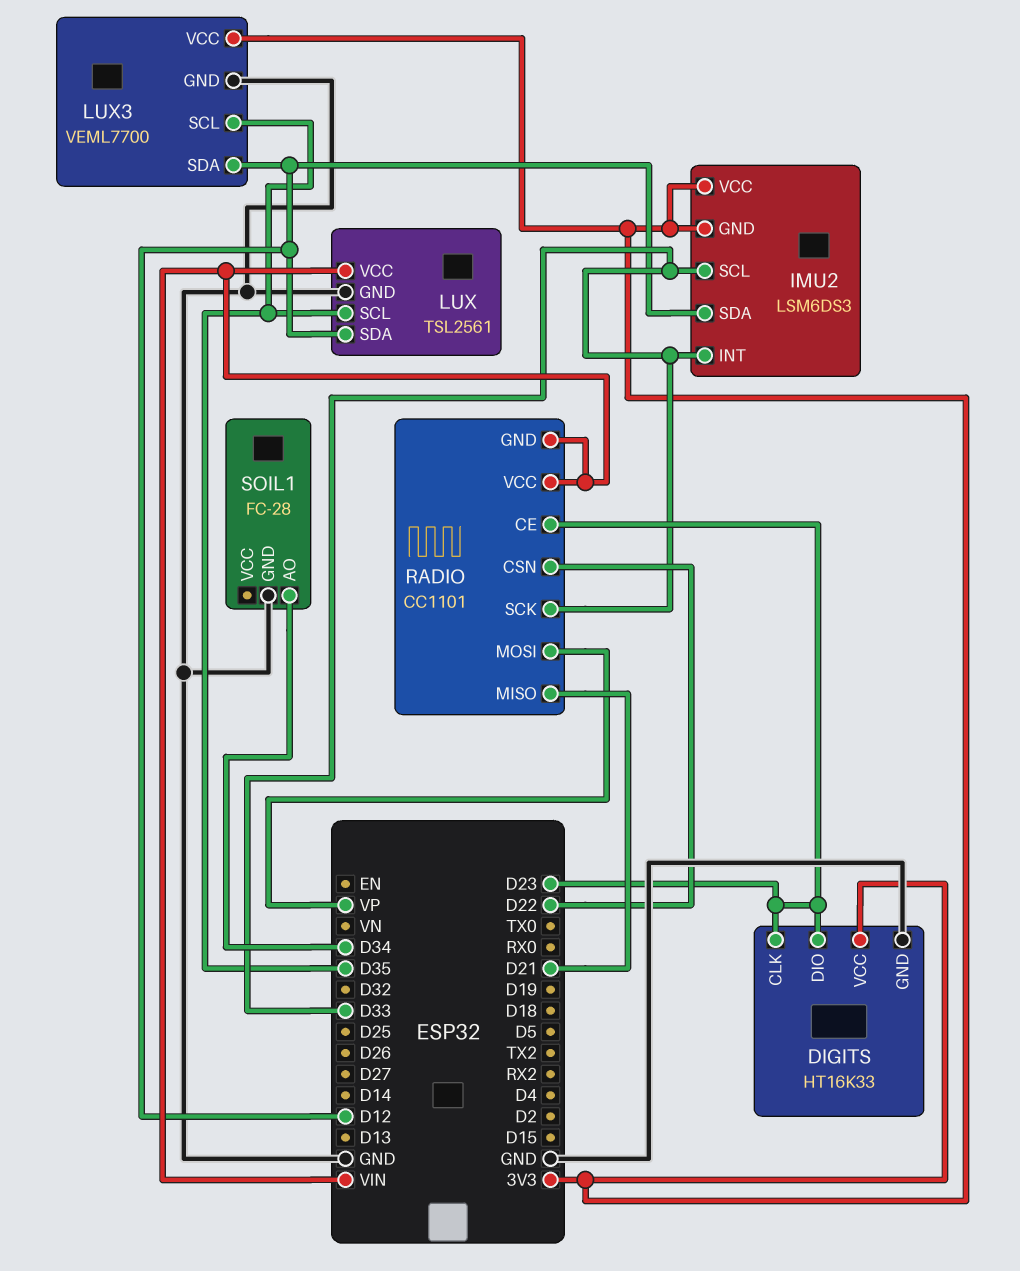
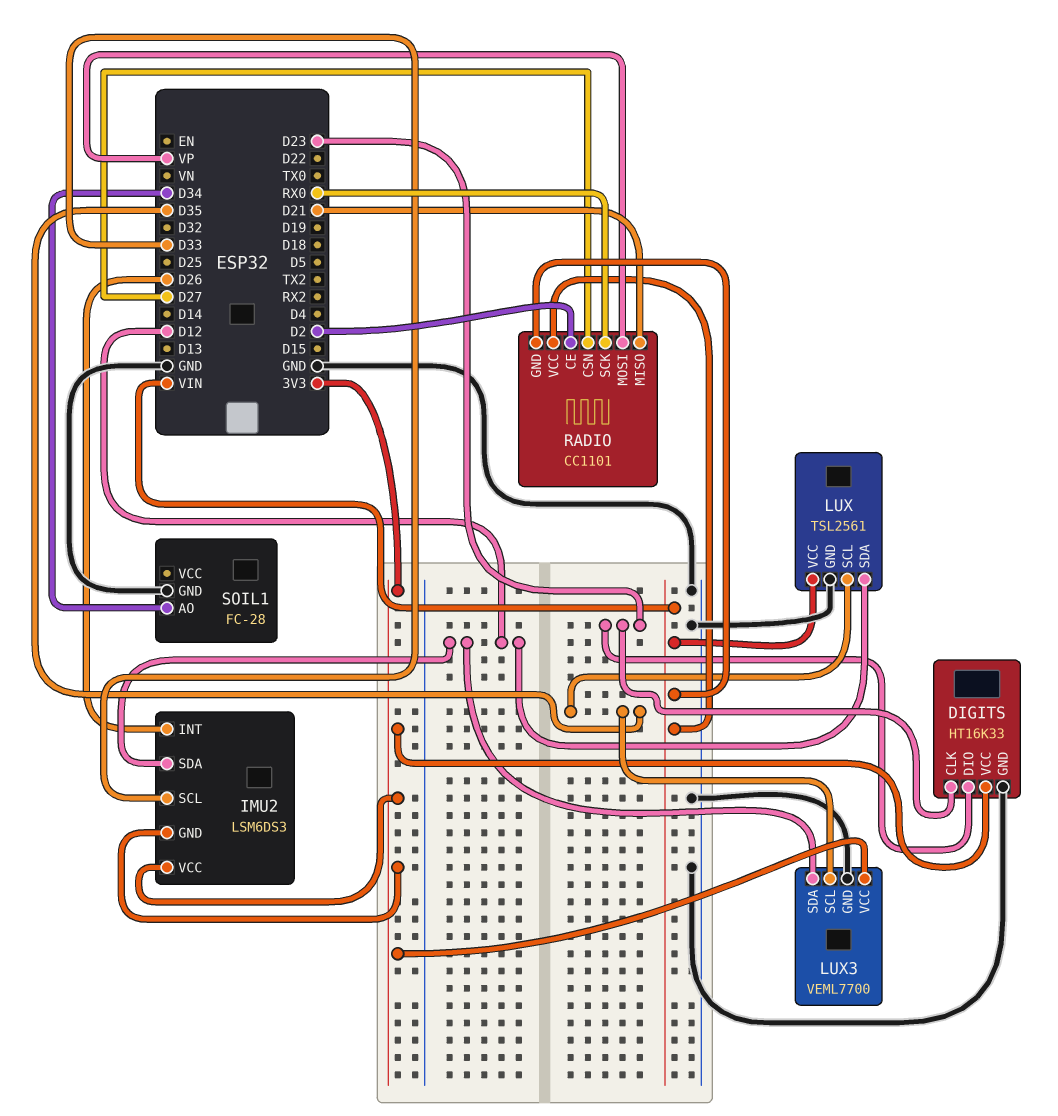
IMU2 pin INT: D33 -> D26
RADIO pin CE: D23 -> D2
RADIO pin CSN: D22 -> D27
RADIO pin SCK: D33 -> RX0

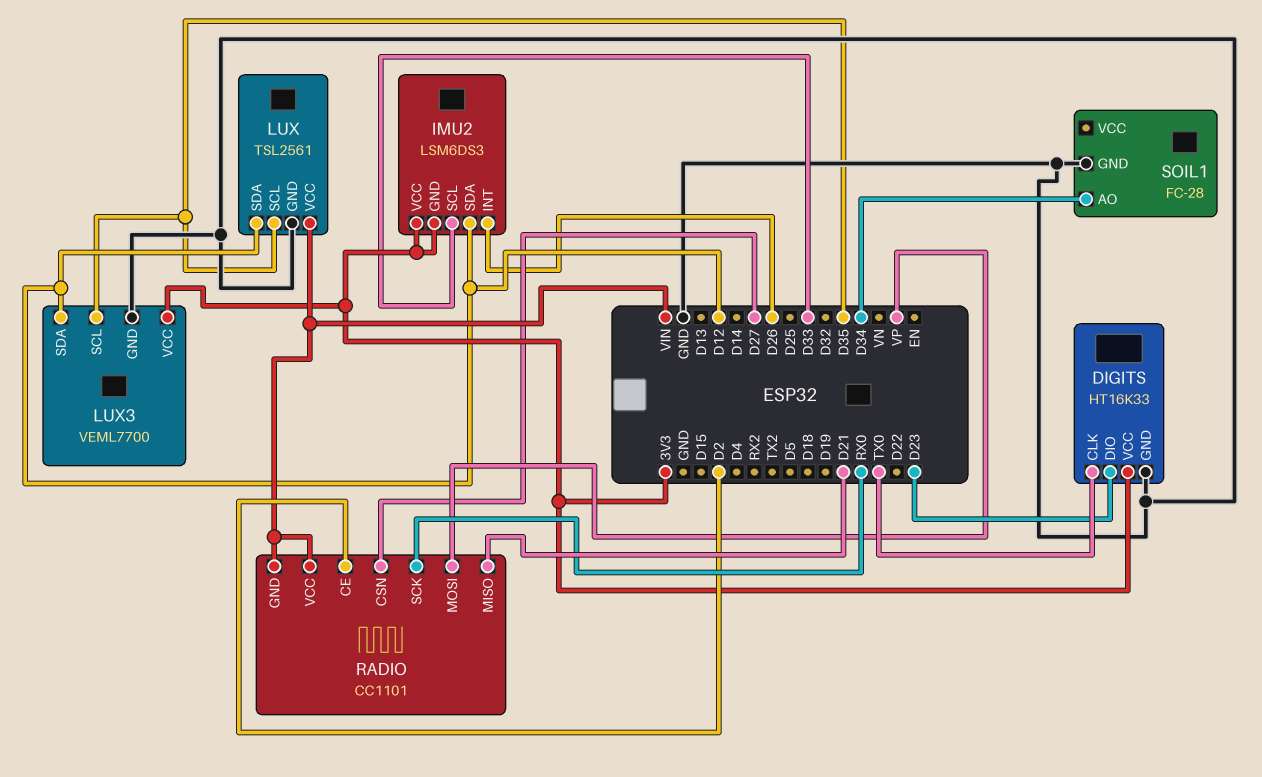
DIGITS pin CLK: D23 -> TX0

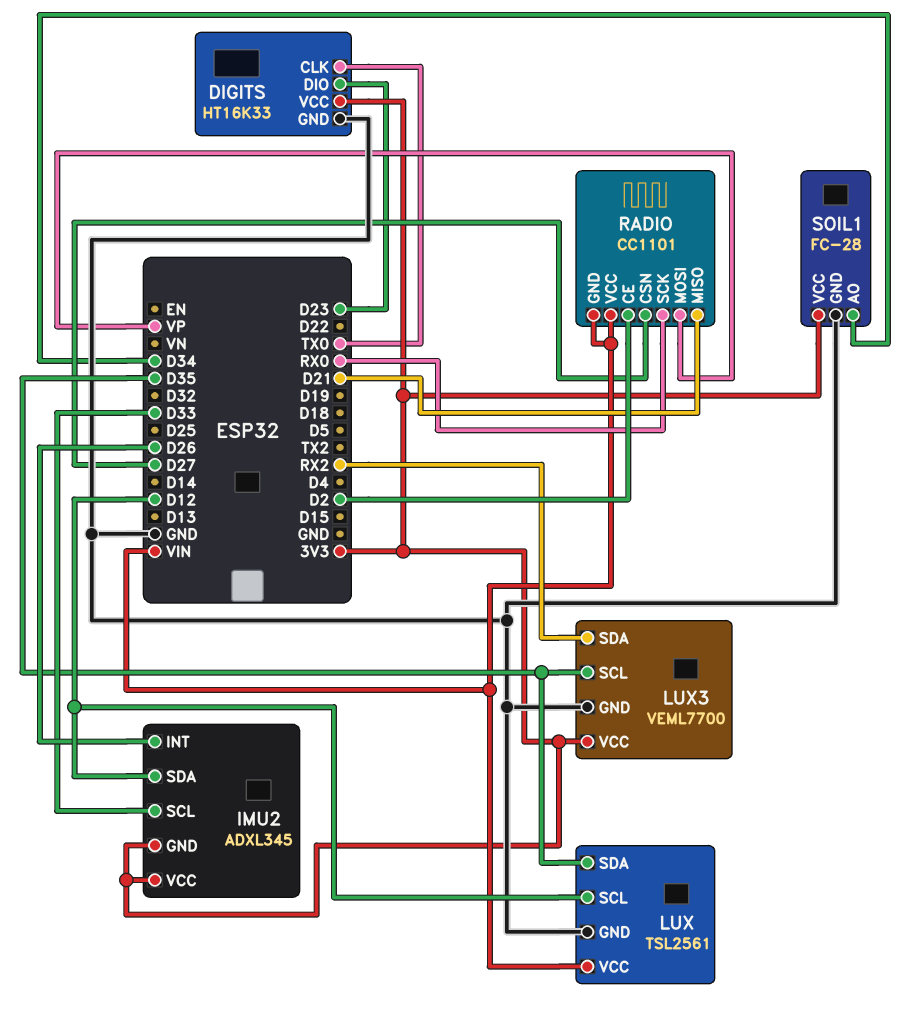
IMU2: LSM6DS3 -> ADXL345
LUX pin SCL: D35 -> D12
LUX pin SDA: D12 -> D35
LUX3 pin SDA: D12 -> RX2
SOIL1 pin VCC: none -> 3V3

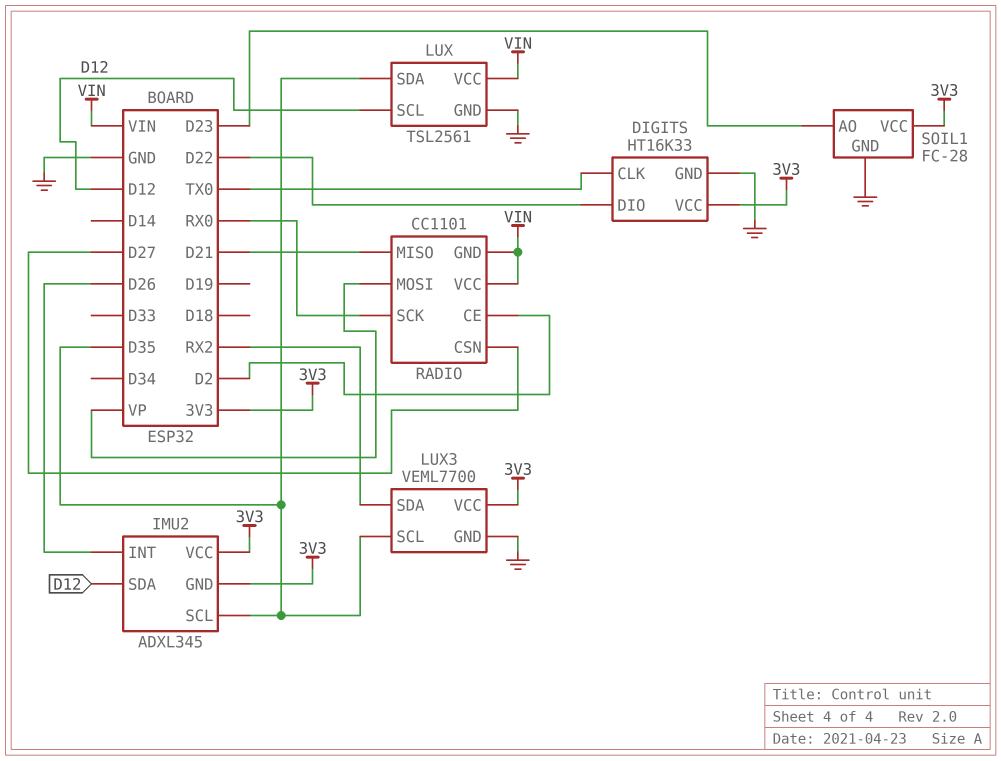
DIGITS pin DIO: D23 -> D22
IMU2 pin SCL: D33 -> D35
SOIL1 pin AO: D34 -> D23

